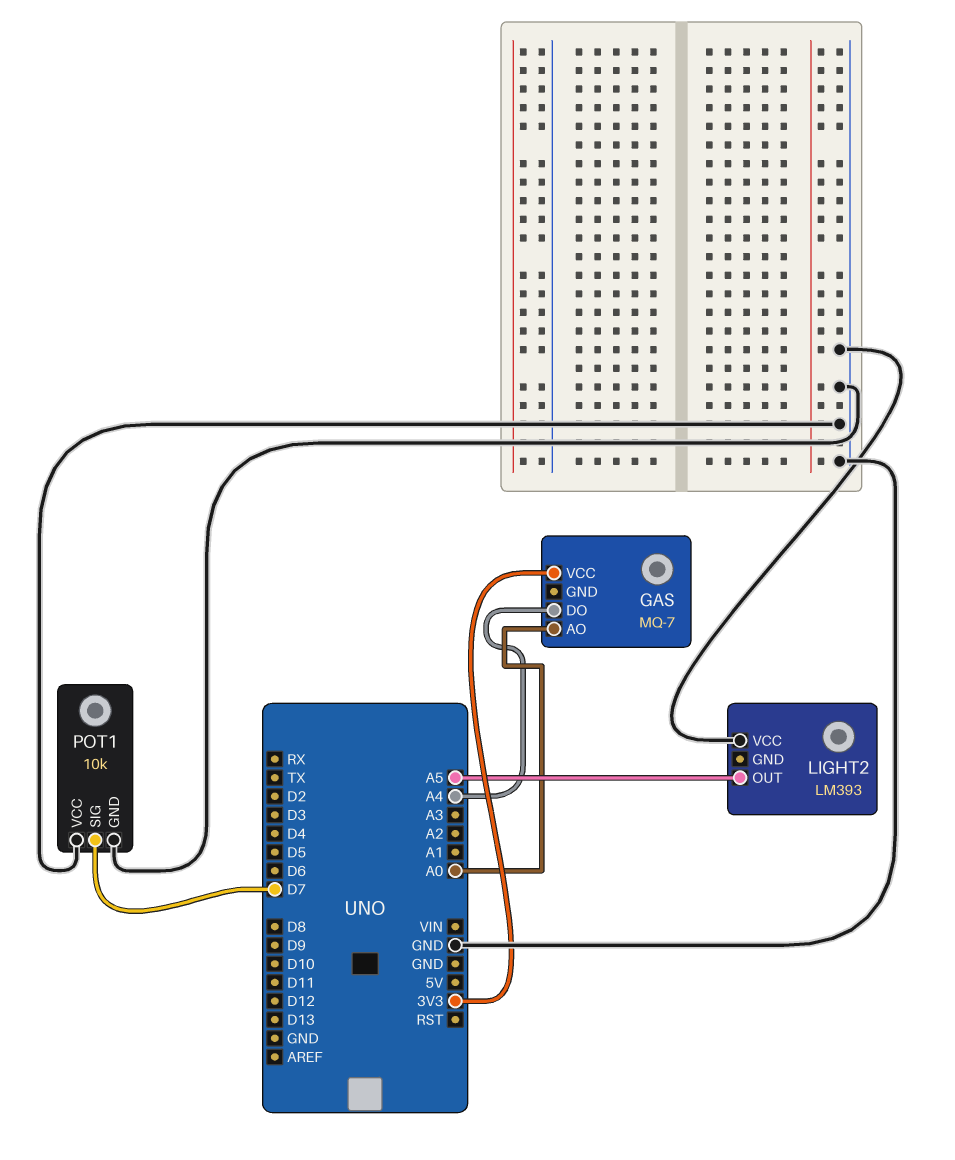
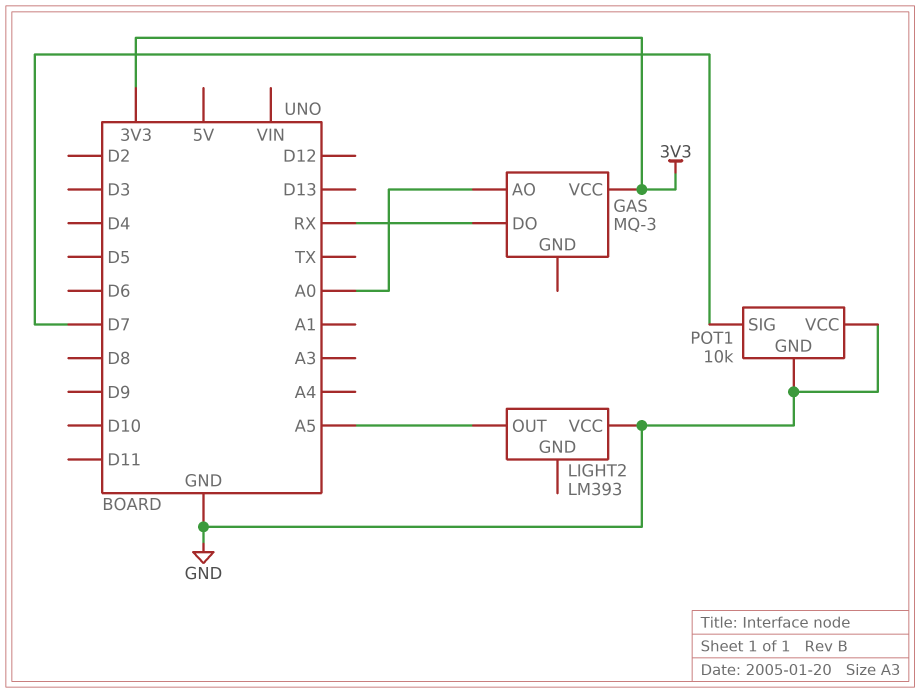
GAS: MQ-7 -> MQ-3
GAS pin DO: A4 -> RX

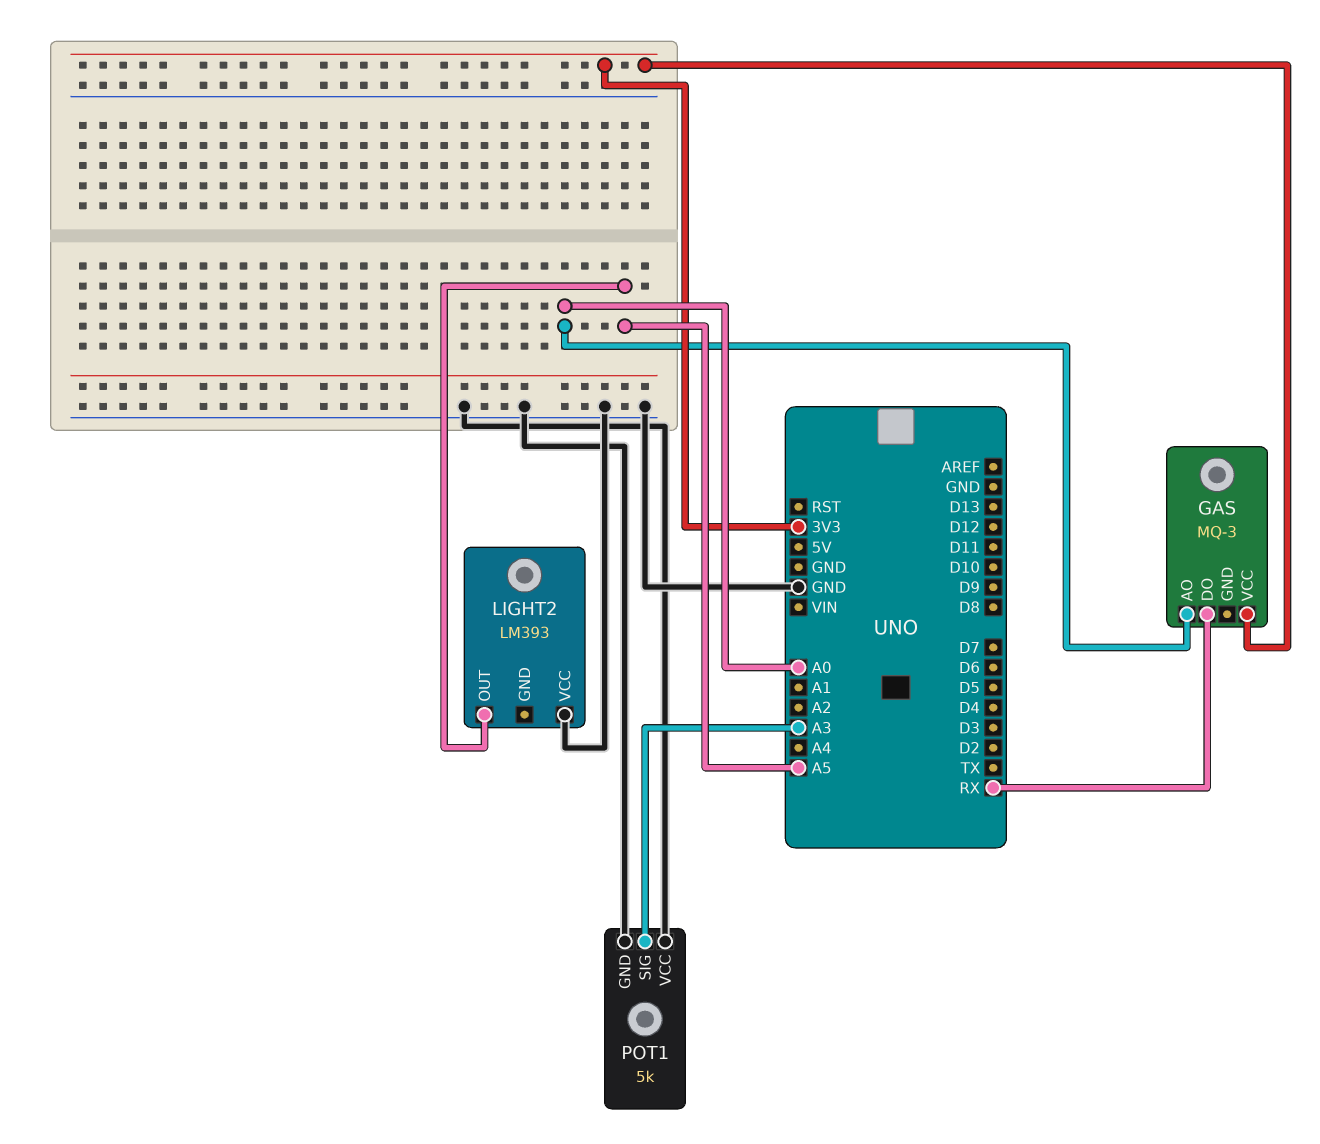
POT1: 10k -> 5k
POT1 pin SIG: D7 -> A3

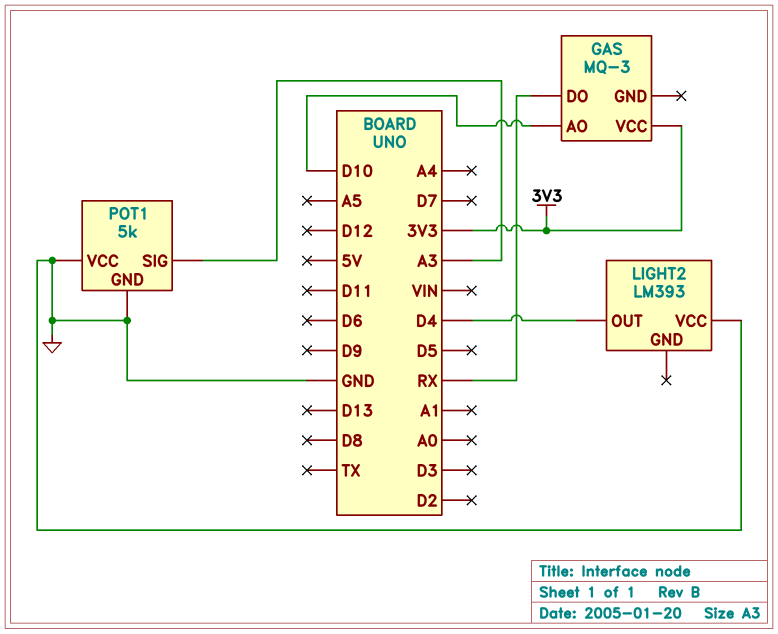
GAS pin AO: A0 -> D10
LIGHT2 pin OUT: A5 -> D4

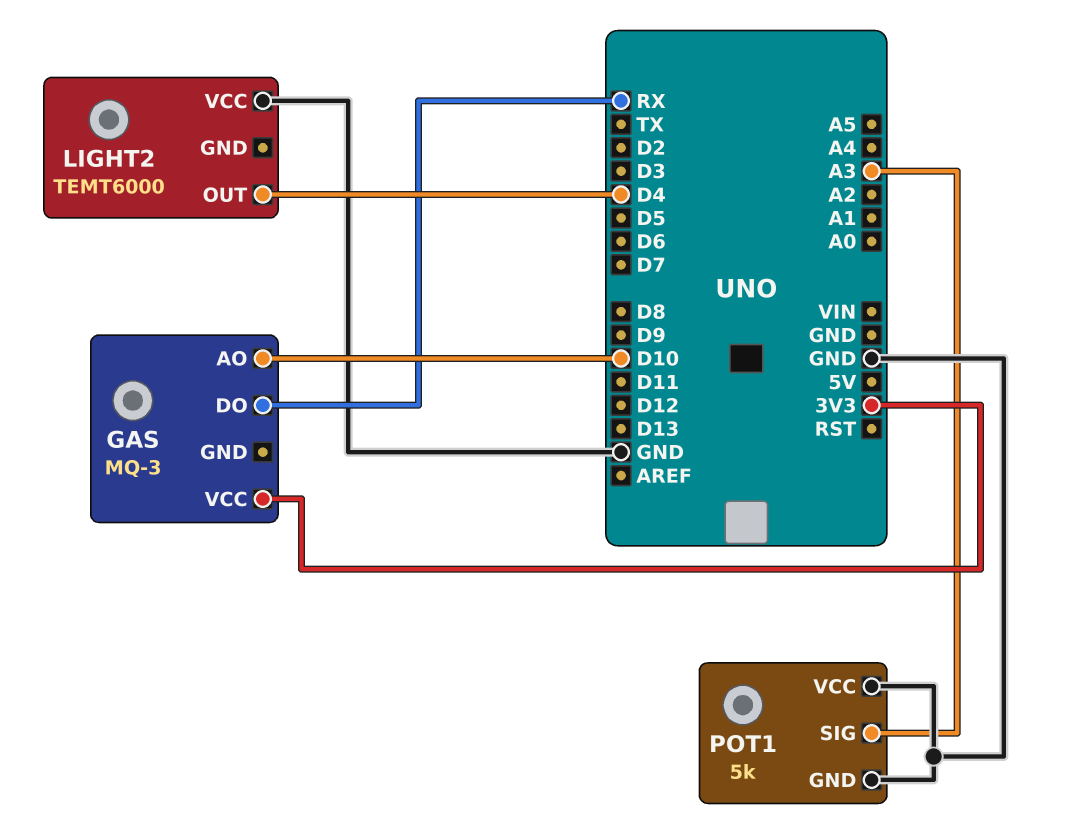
LIGHT2: LM393 -> TEMT6000

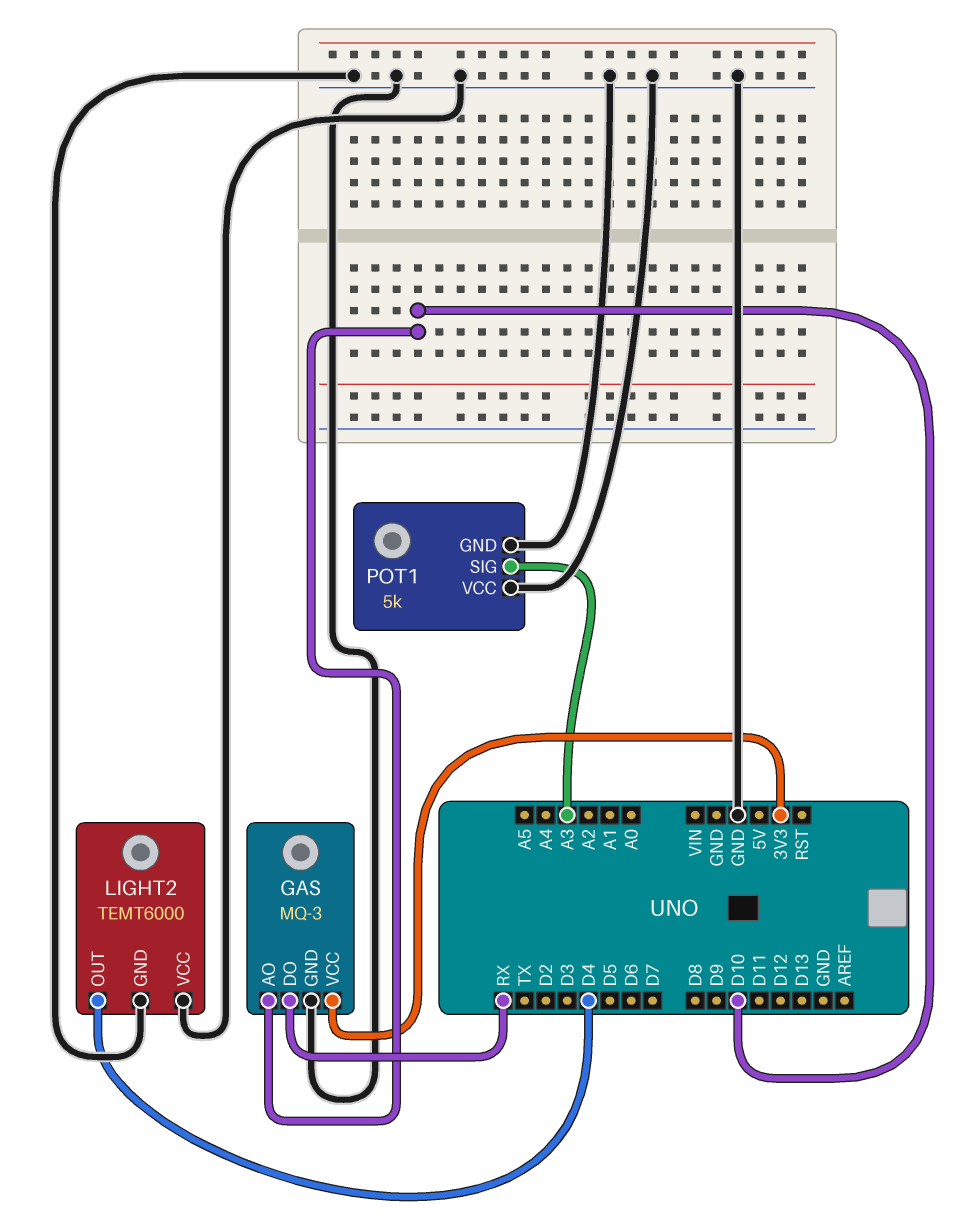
GAS pin GND: none -> GND
LIGHT2 pin GND: none -> GND

